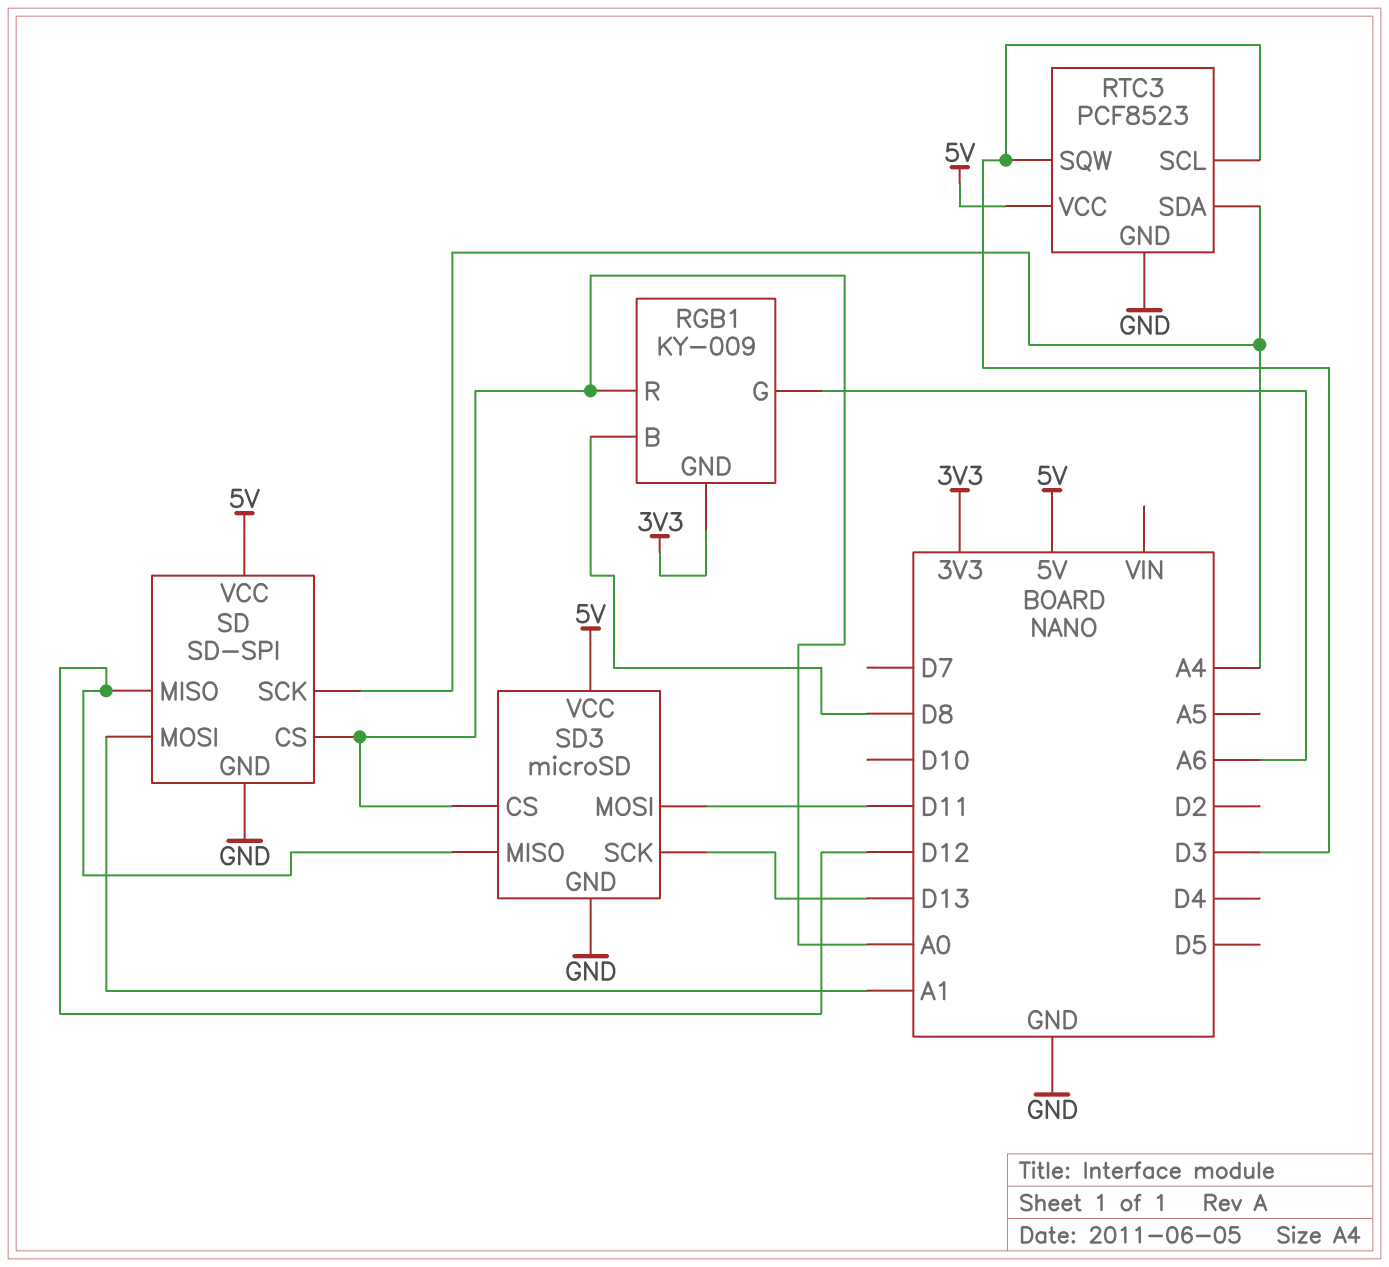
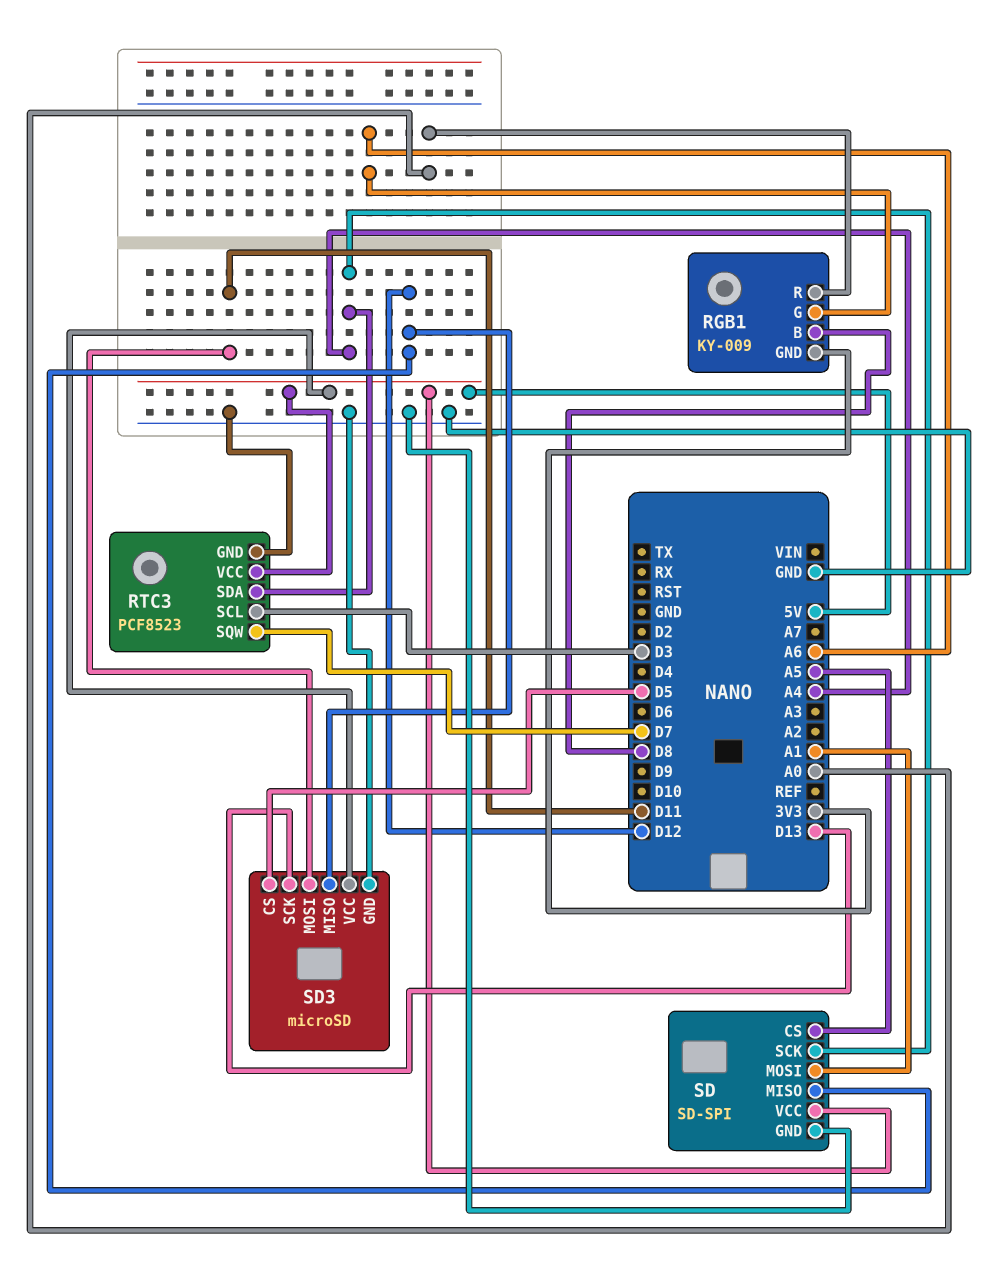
RTC3 pin SQW: D3 -> D7
SD pin CS: A0 -> A5
SD3 pin CS: A0 -> D5

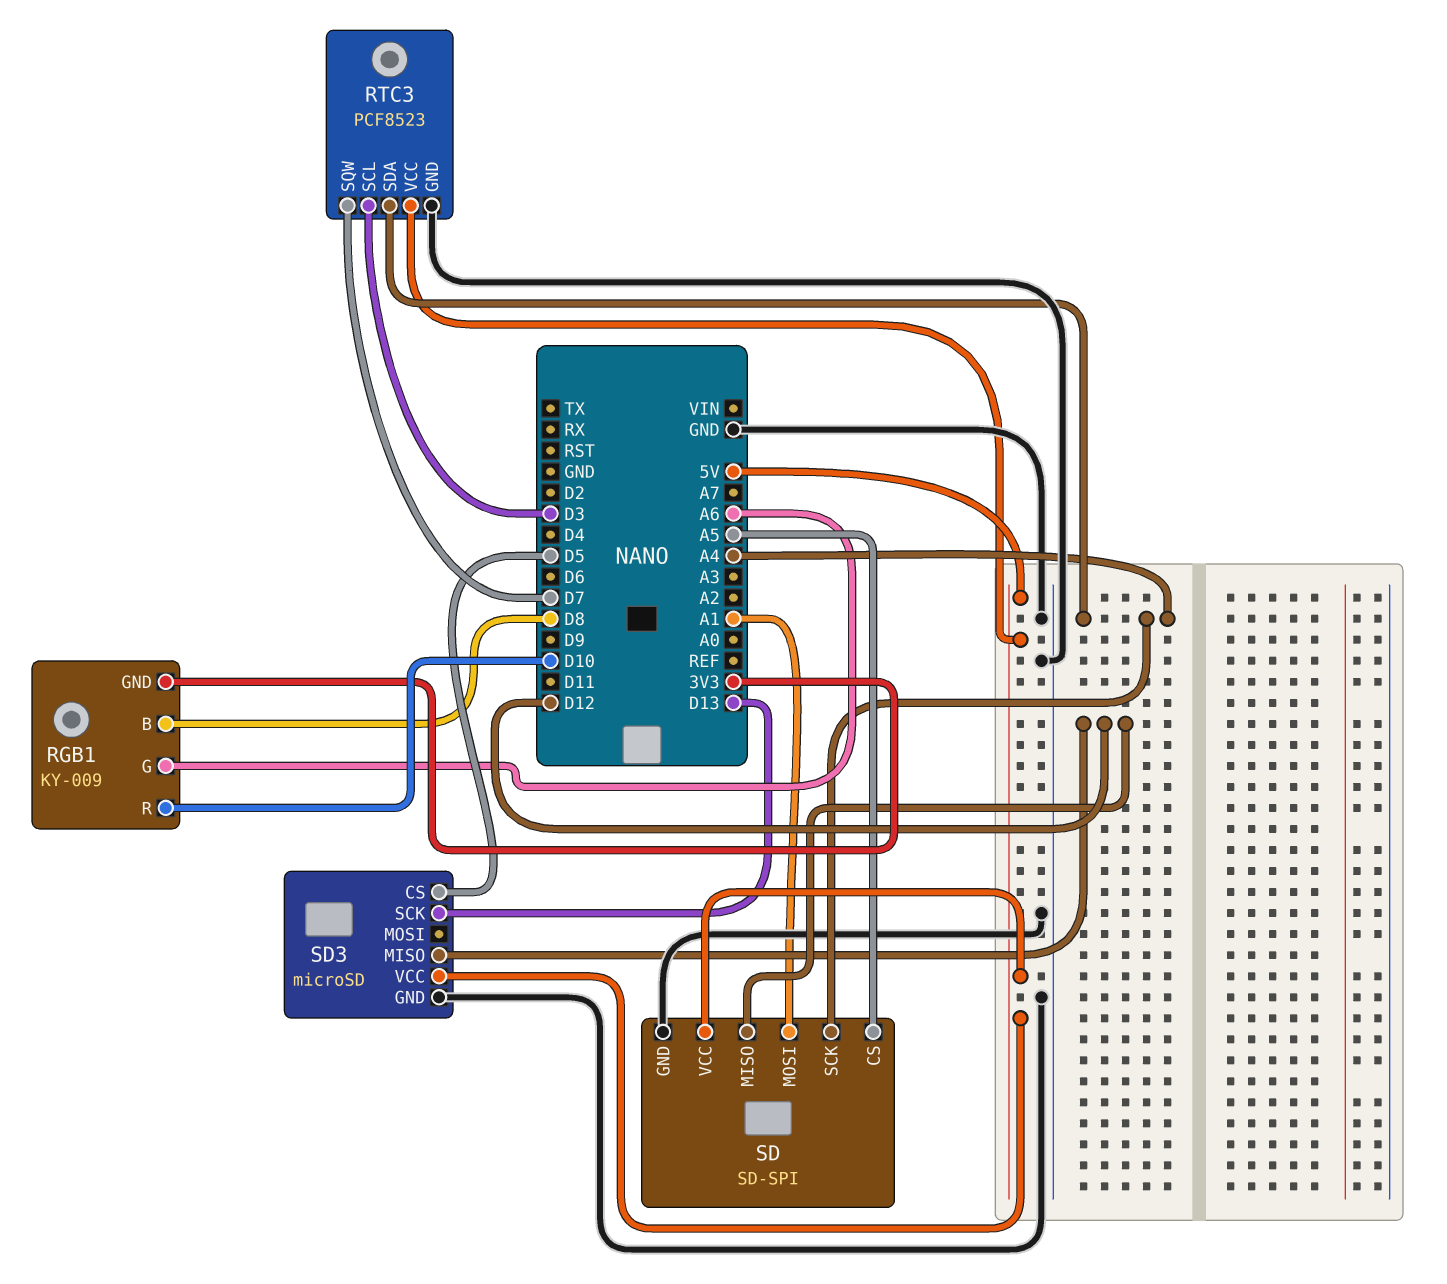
RGB1 pin R: A0 -> D10
SD3 pin MOSI: D11 -> none

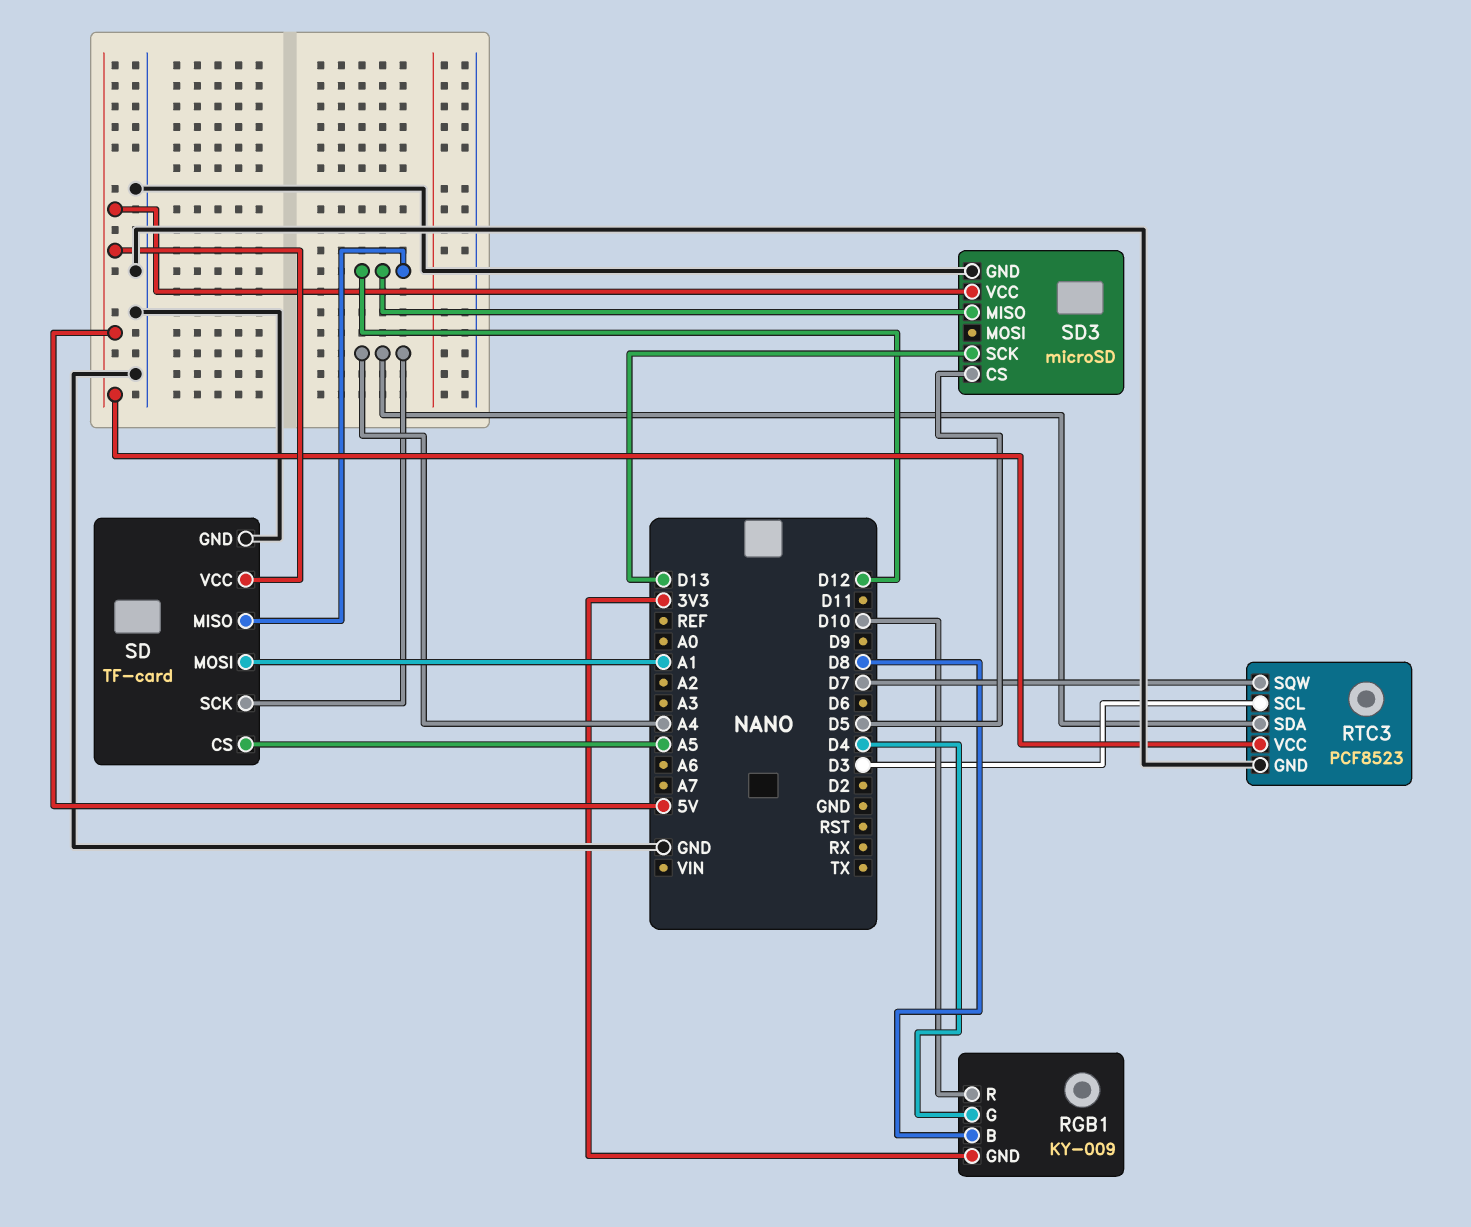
RGB1 pin G: A6 -> D4
SD: SD-SPI -> TF-card

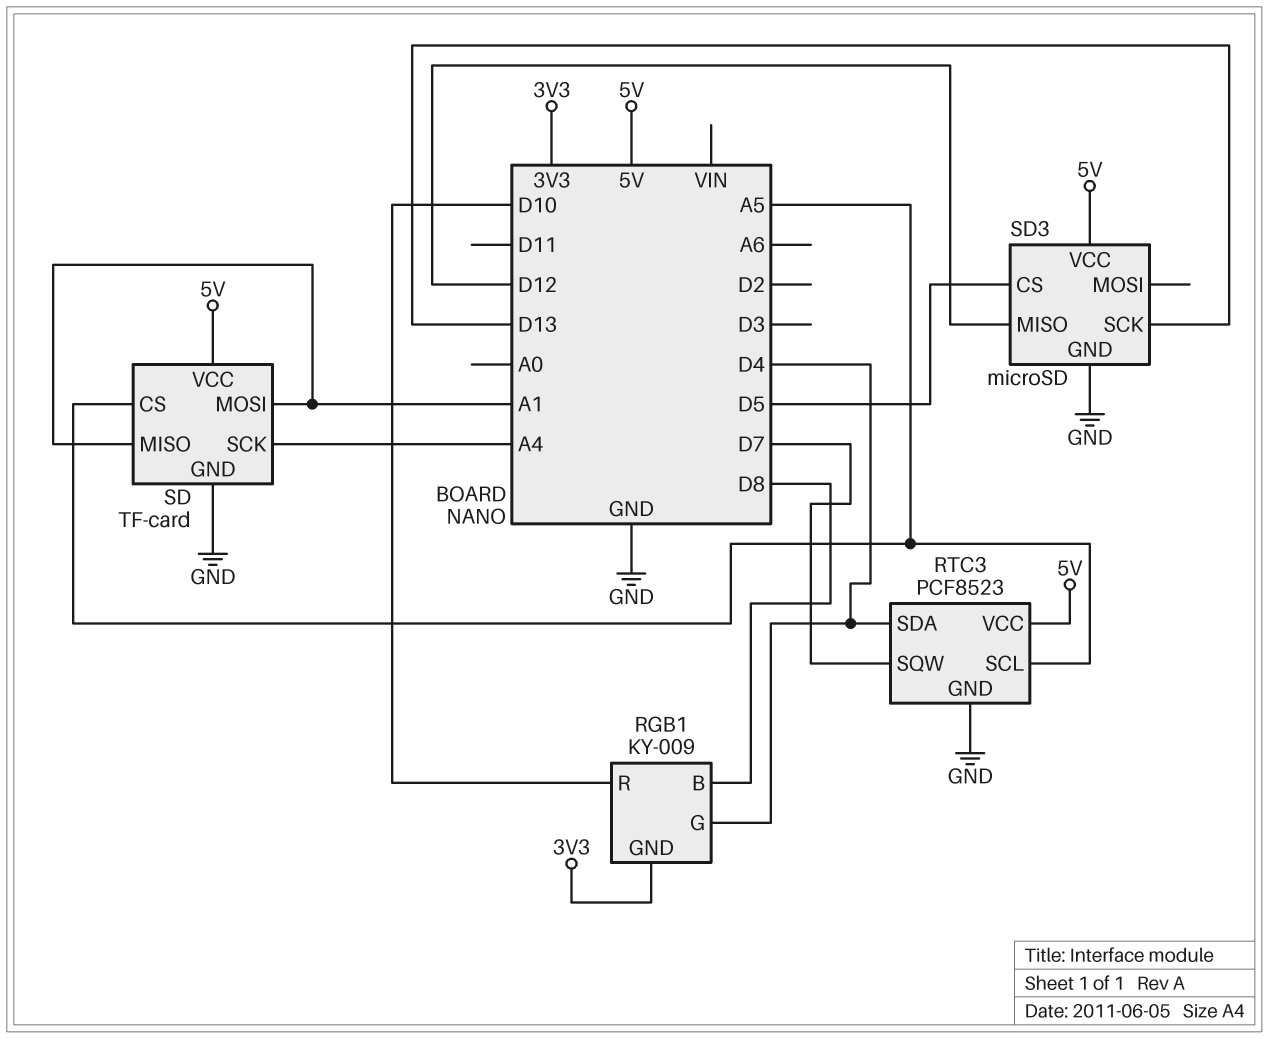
RTC3 pin SCL: D3 -> A5
RTC3 pin SDA: A4 -> D4
SD pin MISO: D12 -> A1

